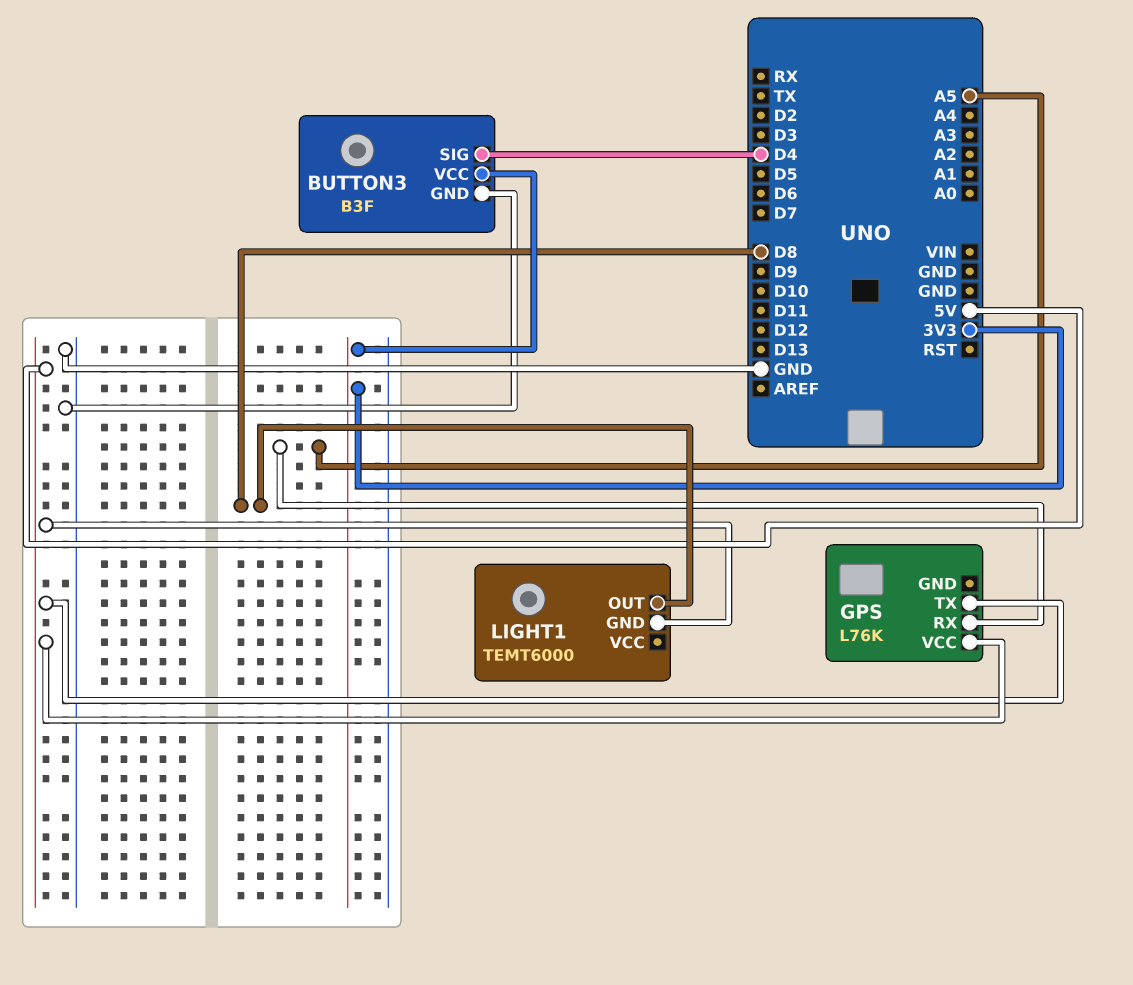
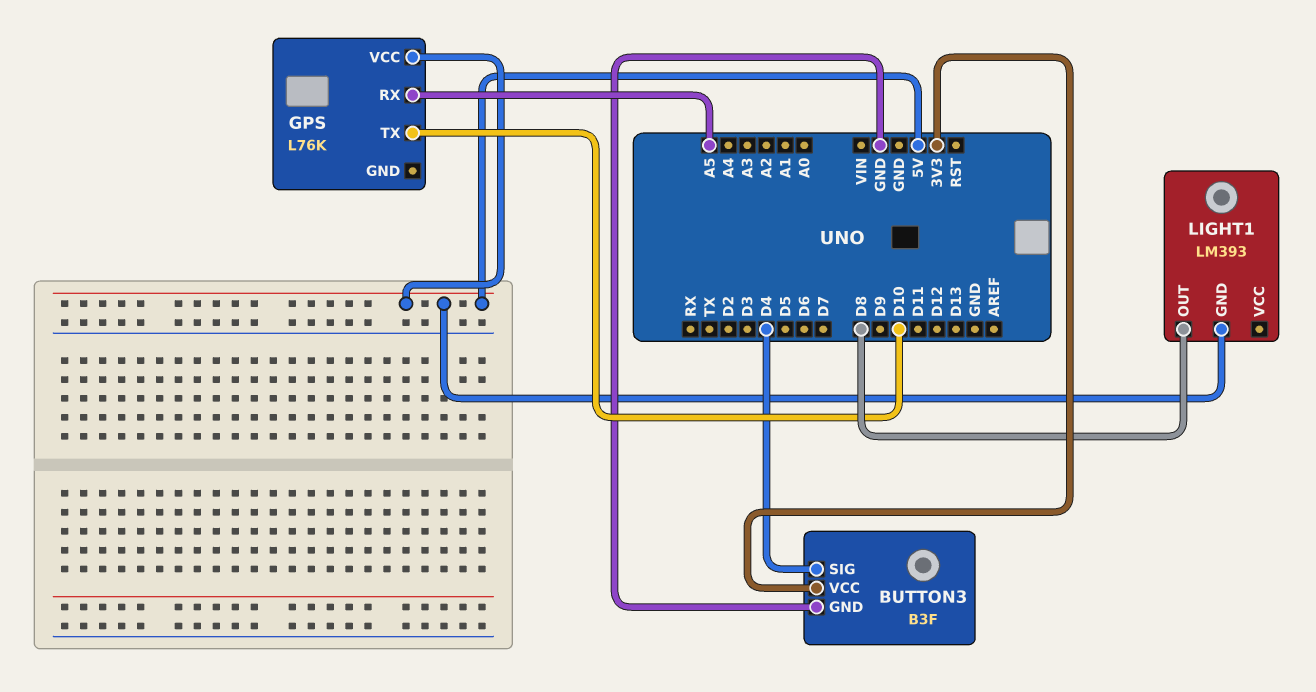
GPS pin TX: 5V -> D10
LIGHT1: TEMT6000 -> LM393

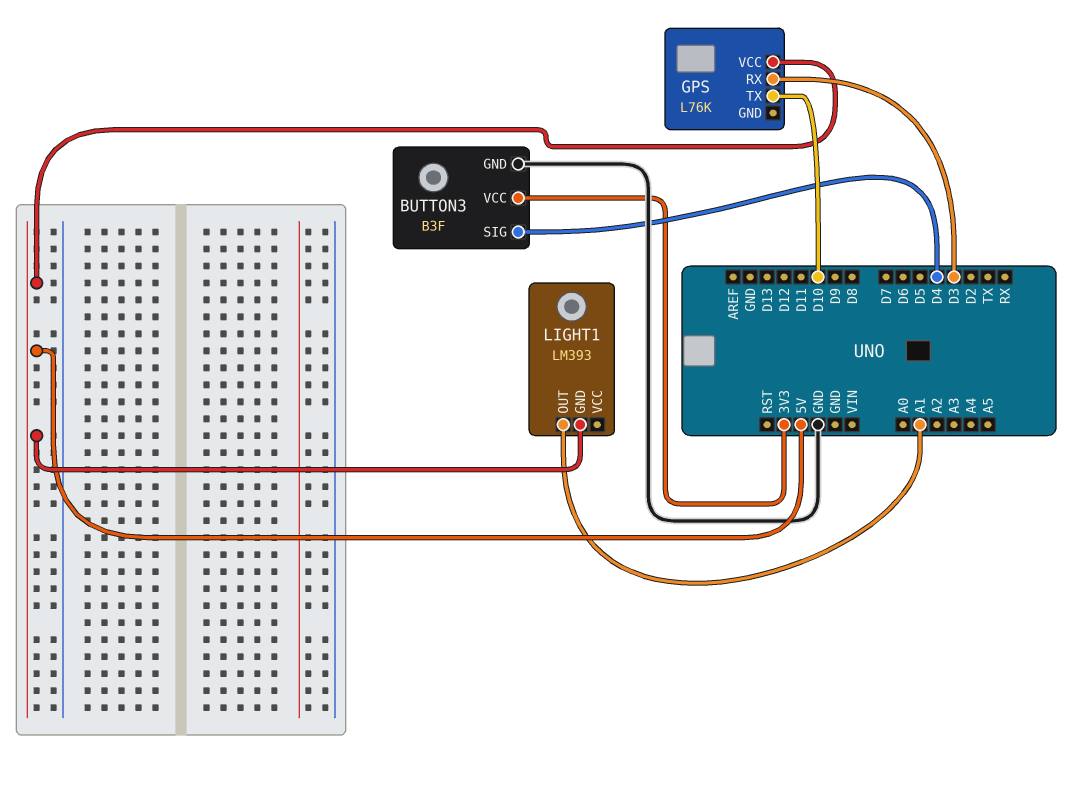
GPS pin RX: A5 -> D3
LIGHT1 pin OUT: D8 -> A1

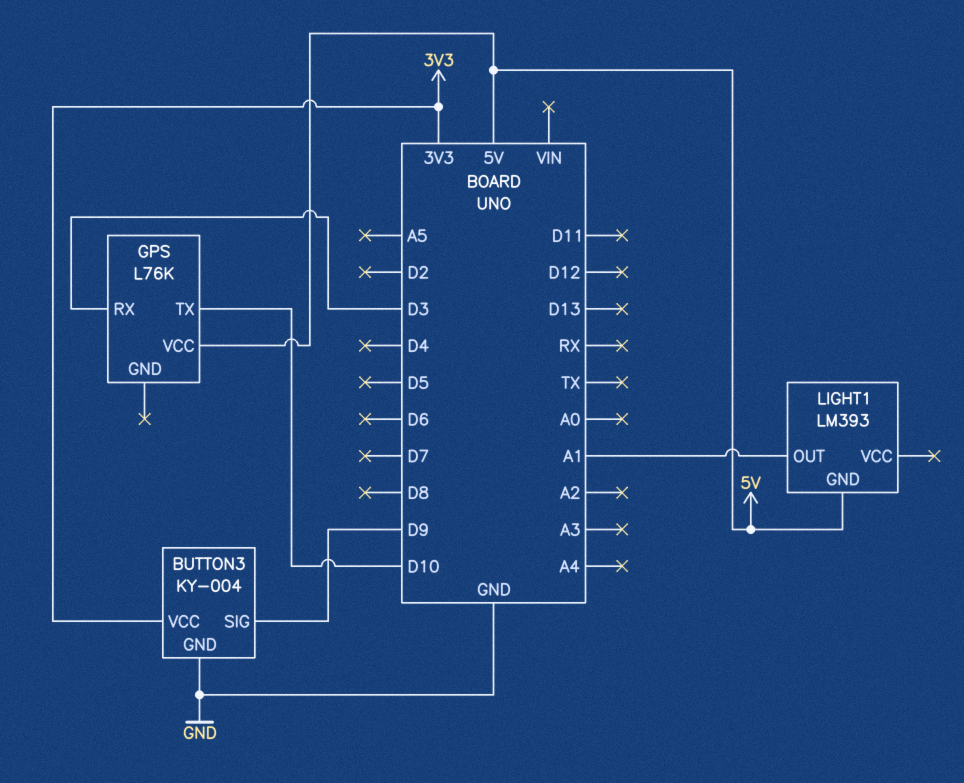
BUTTON3: B3F -> KY-004
BUTTON3 pin SIG: D4 -> D9

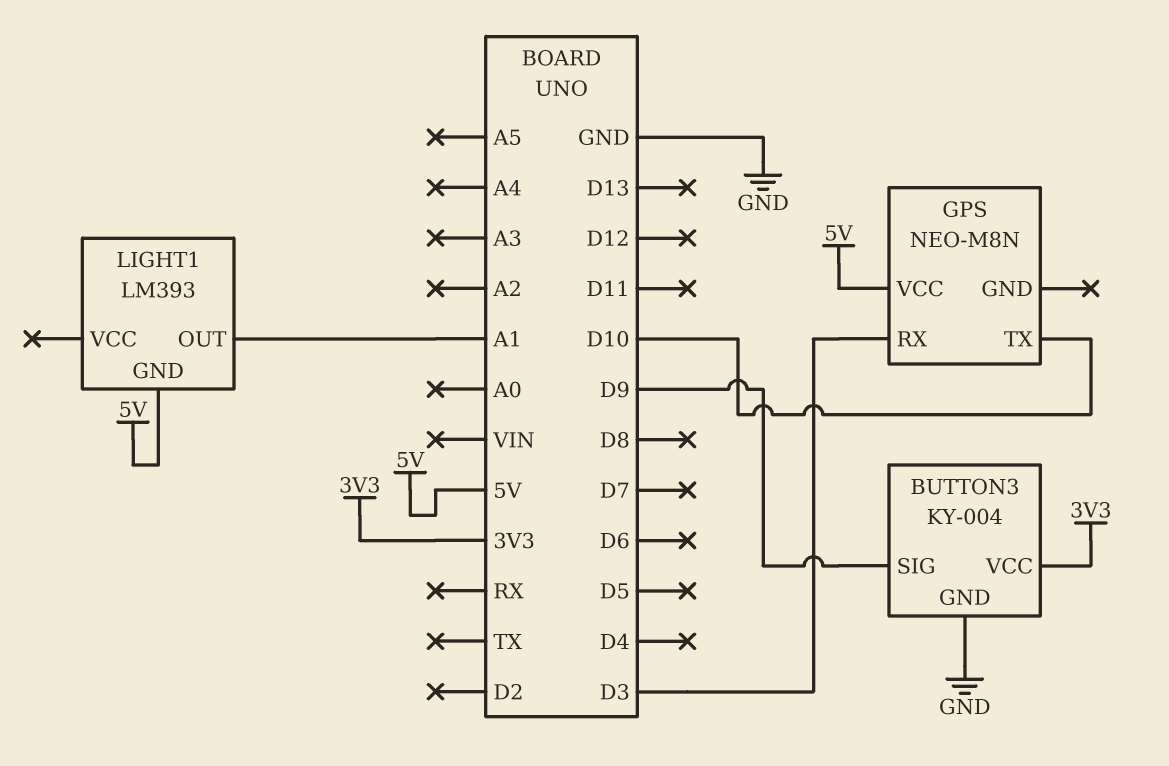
GPS: L76K -> NEO-M8N

